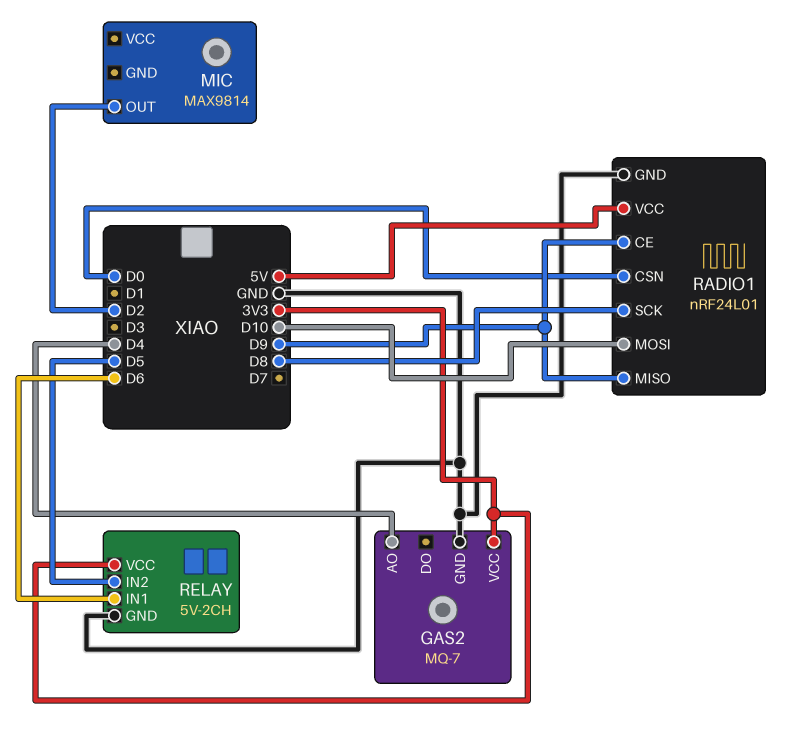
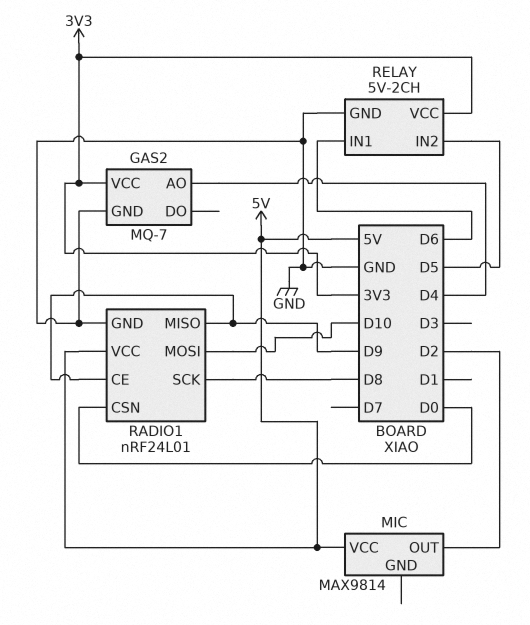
MIC pin VCC: none -> 5V

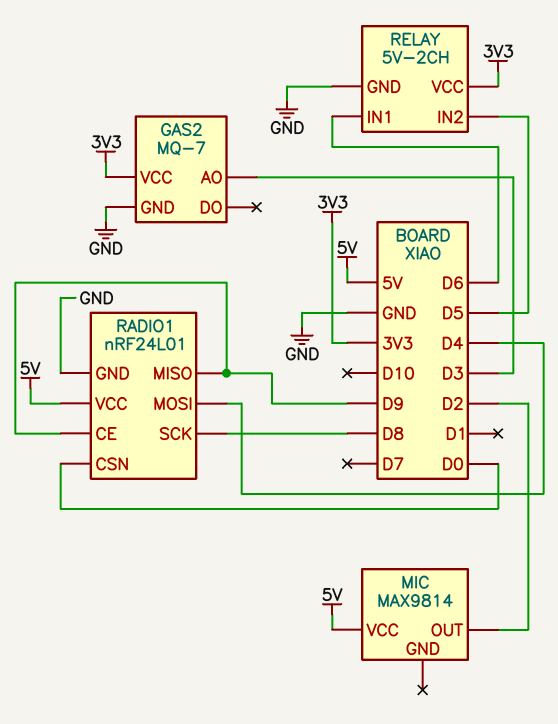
GAS2 pin AO: D4 -> D3
RADIO1 pin MOSI: D10 -> D4

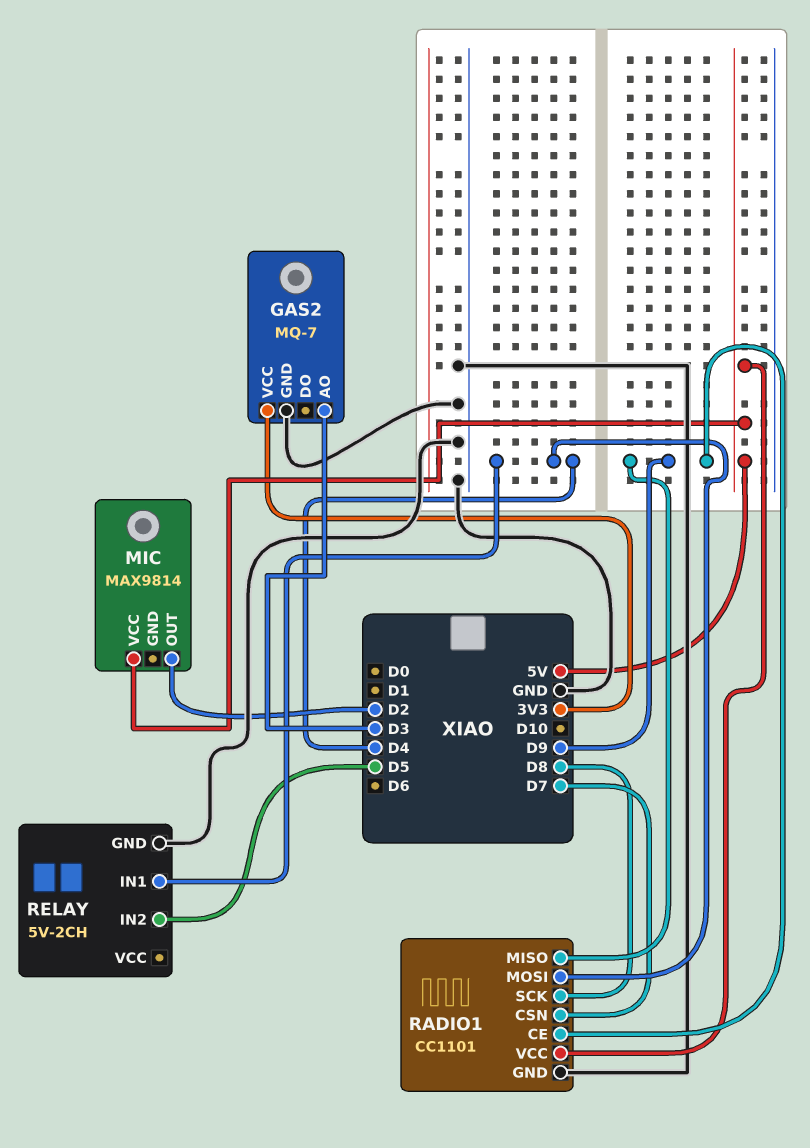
RADIO1: nRF24L01 -> CC1101
RADIO1 pin CSN: D0 -> D7
RELAY pin IN1: D6 -> D4
RELAY pin VCC: 3V3 -> none

